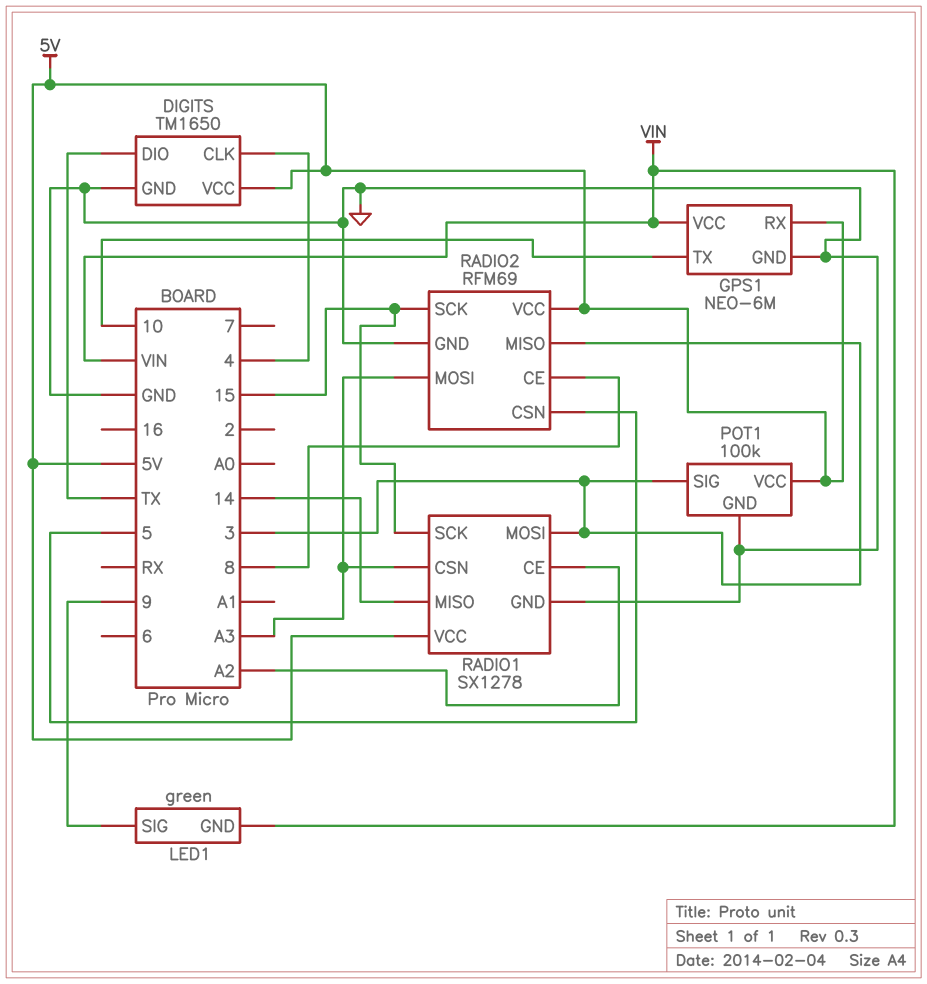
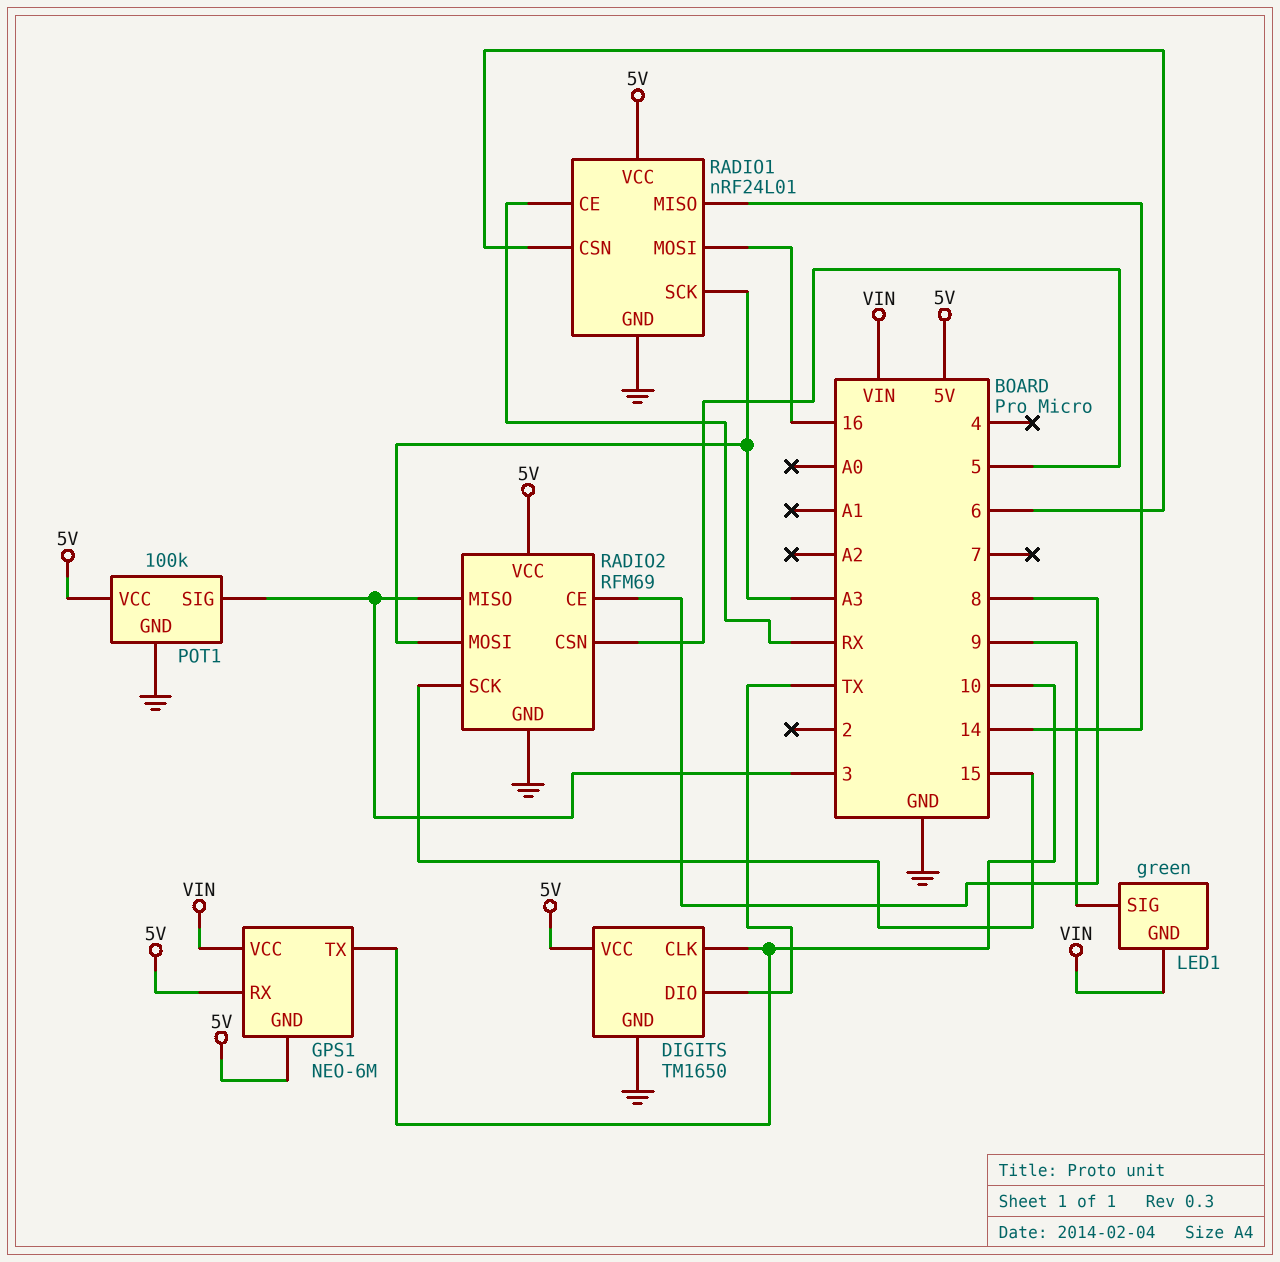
DIGITS pin CLK: 4 -> 10
GPS1 pin GND: GND -> 5V
RADIO1: SX1278 -> nRF24L01
RADIO1 pin CE: A2 -> RX
RADIO1 pin CSN: A3 -> 6
RADIO1 pin MOSI: 3 -> 16
RADIO1 pin SCK: 15 -> A3

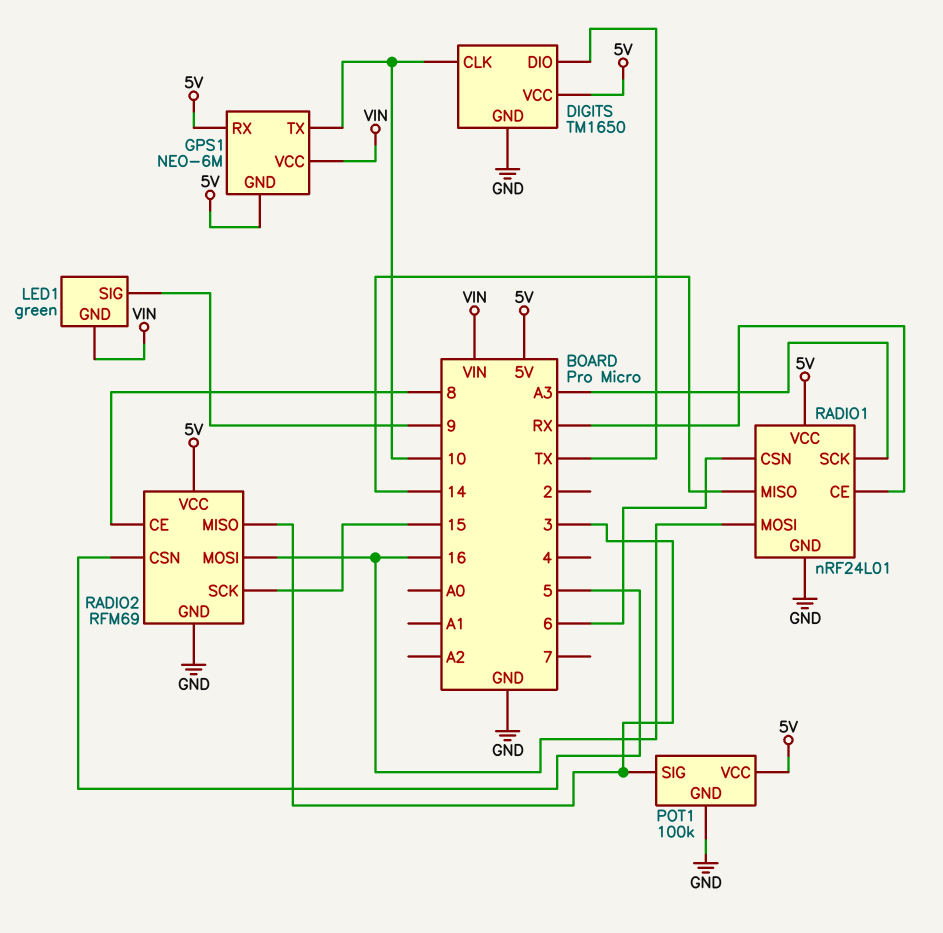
RADIO2 pin MOSI: A3 -> 16

